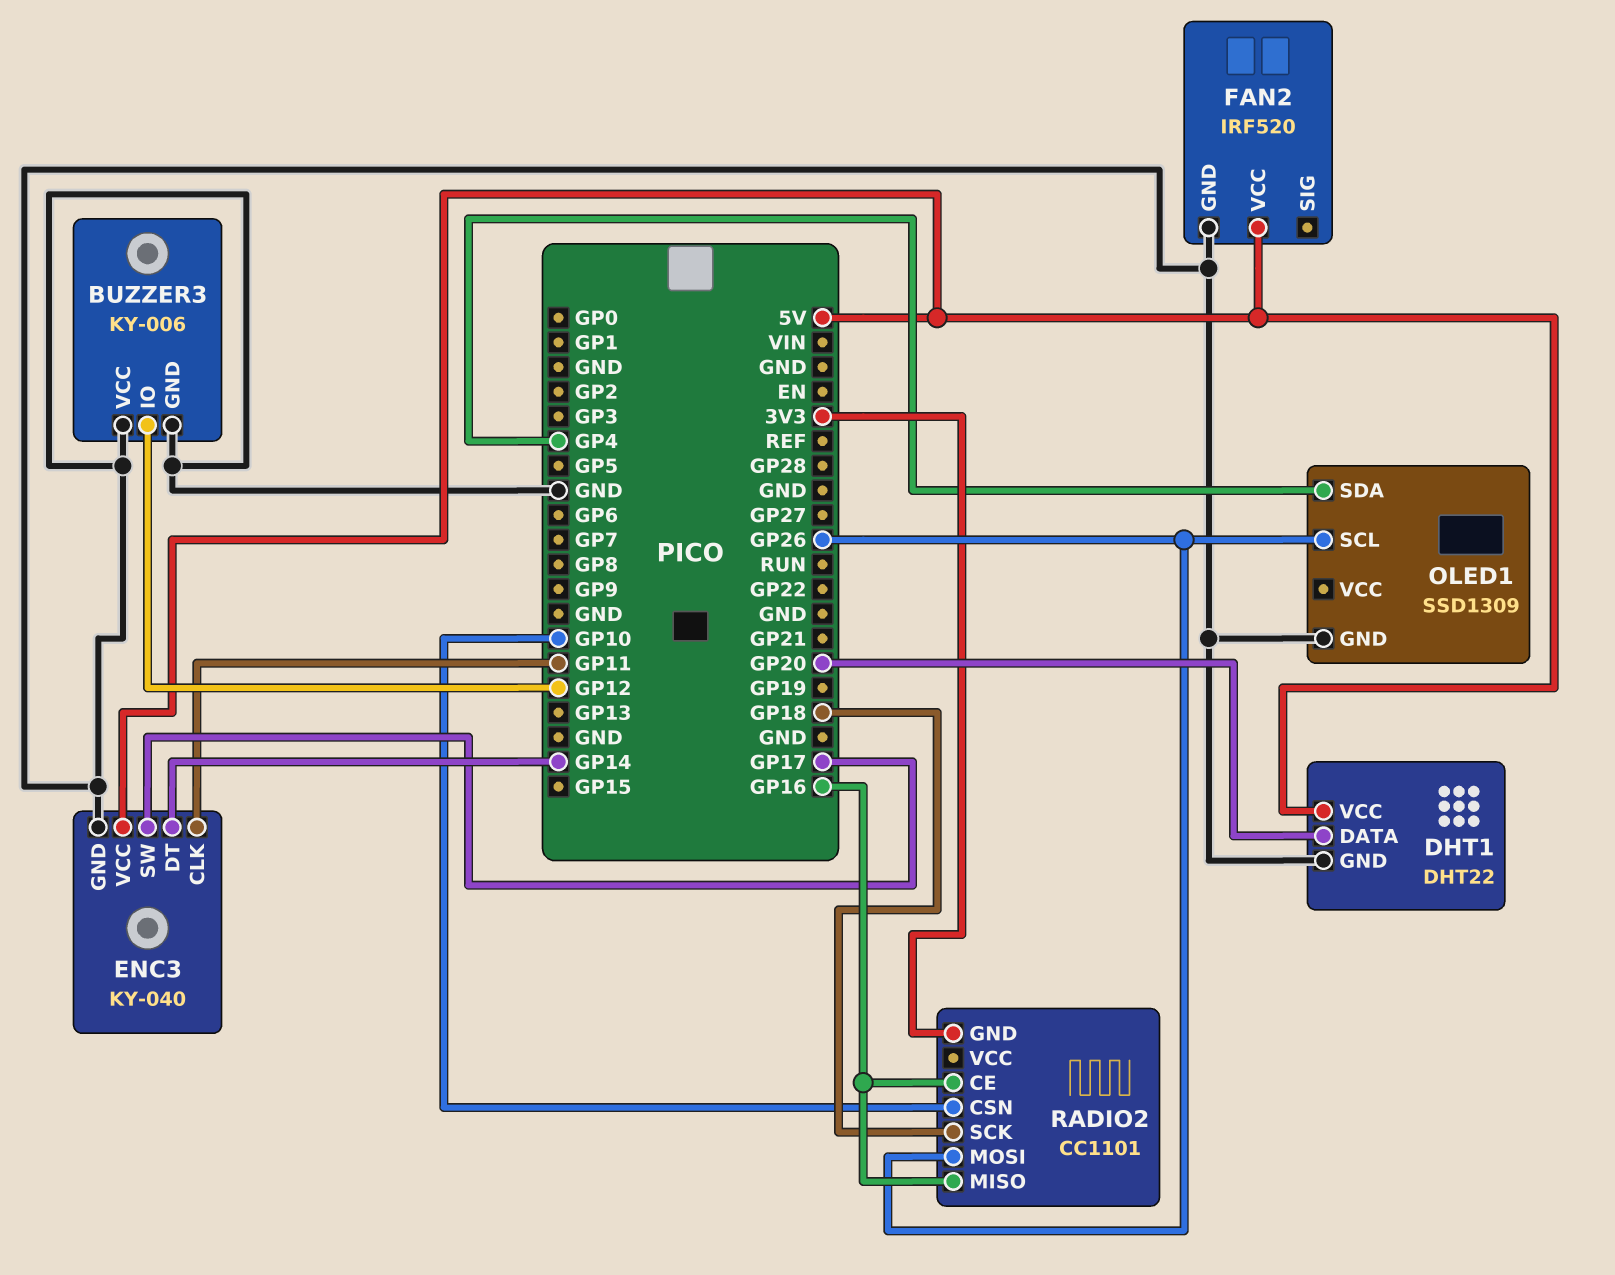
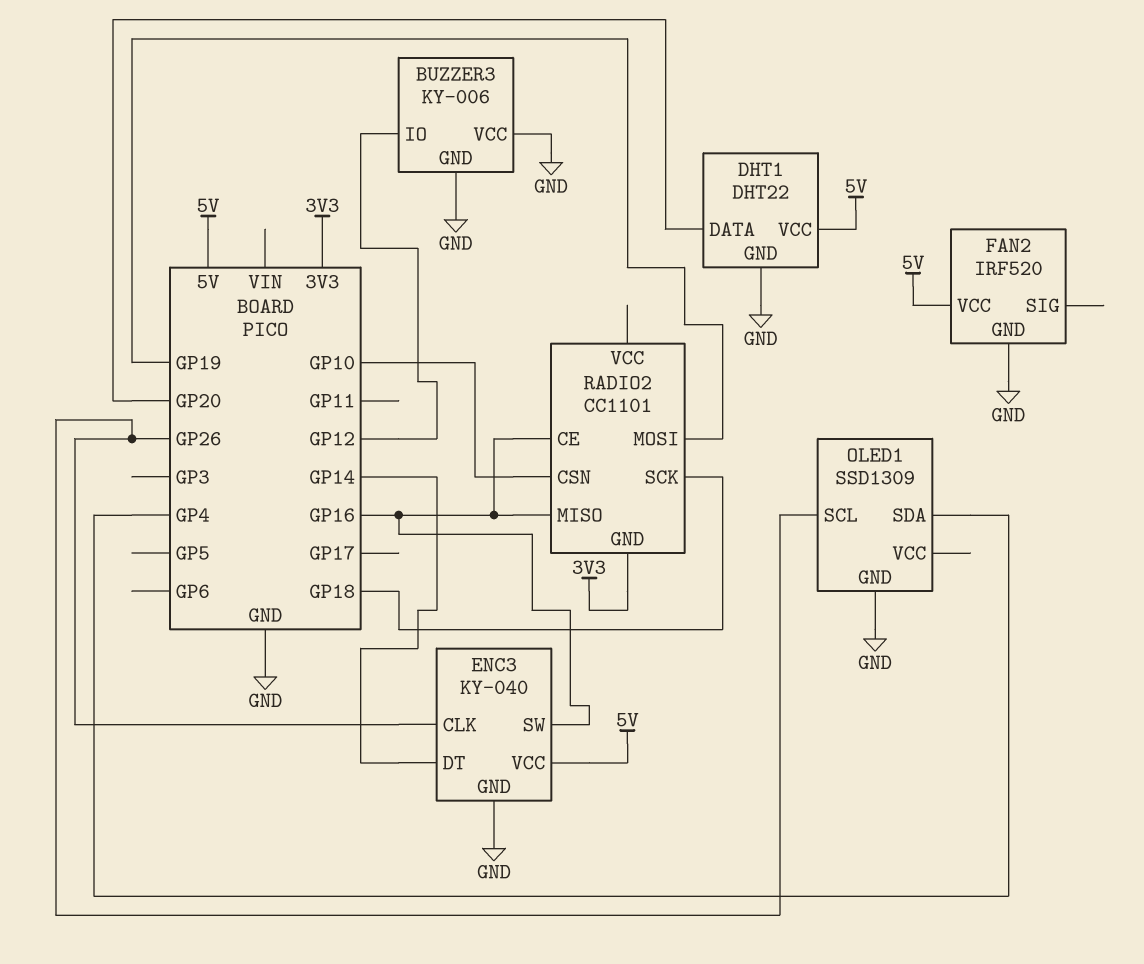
ENC3 pin CLK: GP11 -> GP26
ENC3 pin SW: GP17 -> GP16
RADIO2 pin MOSI: GP26 -> GP19

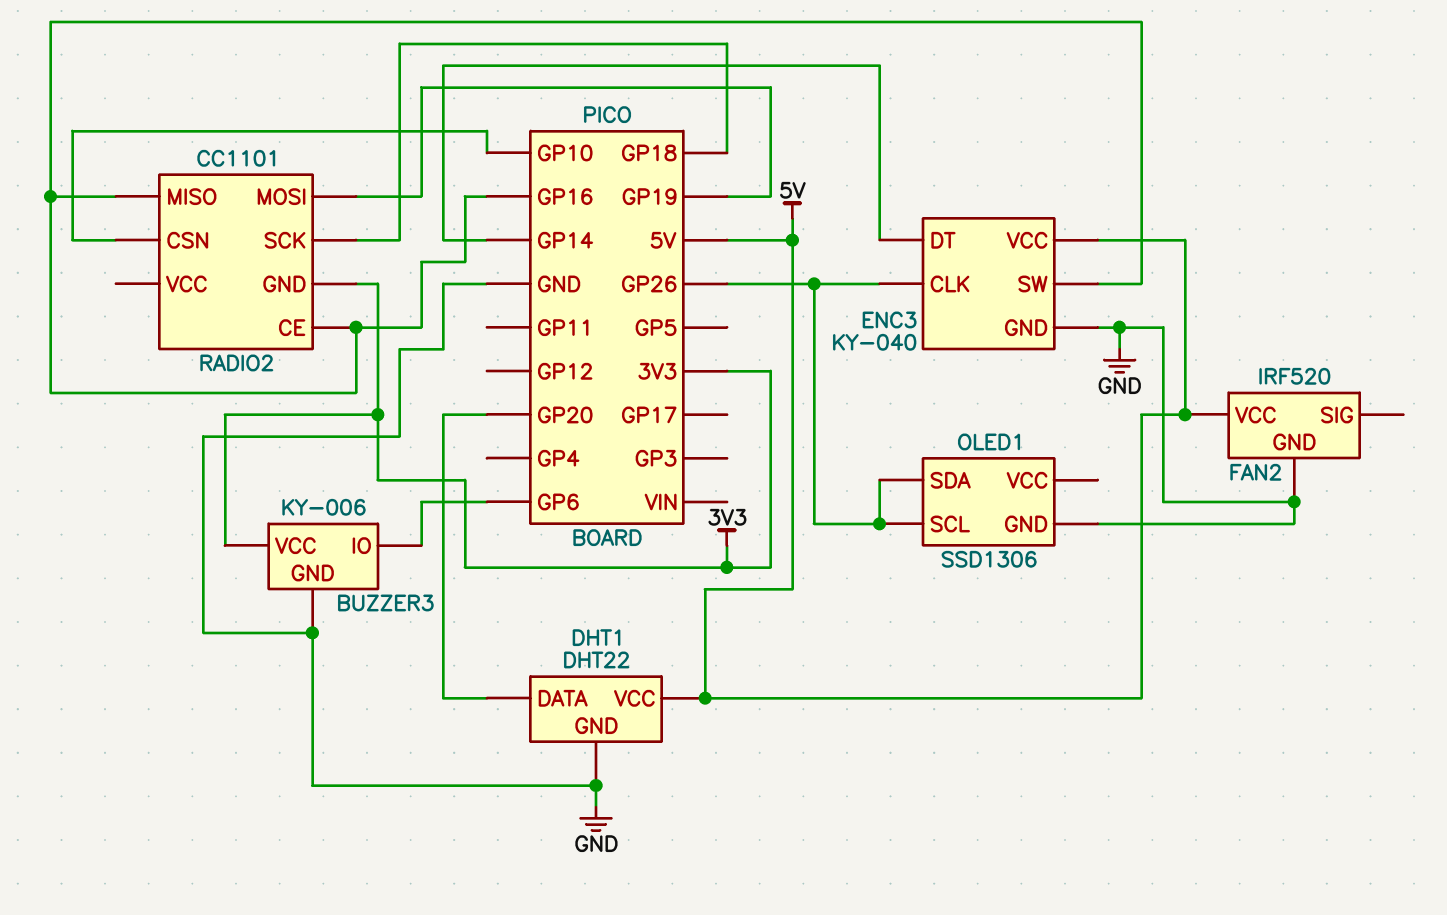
BUZZER3 pin IO: GP12 -> GP6
BUZZER3 pin VCC: GND -> 3V3
OLED1: SSD1309 -> SSD1306
OLED1 pin SDA: GP4 -> GP26

